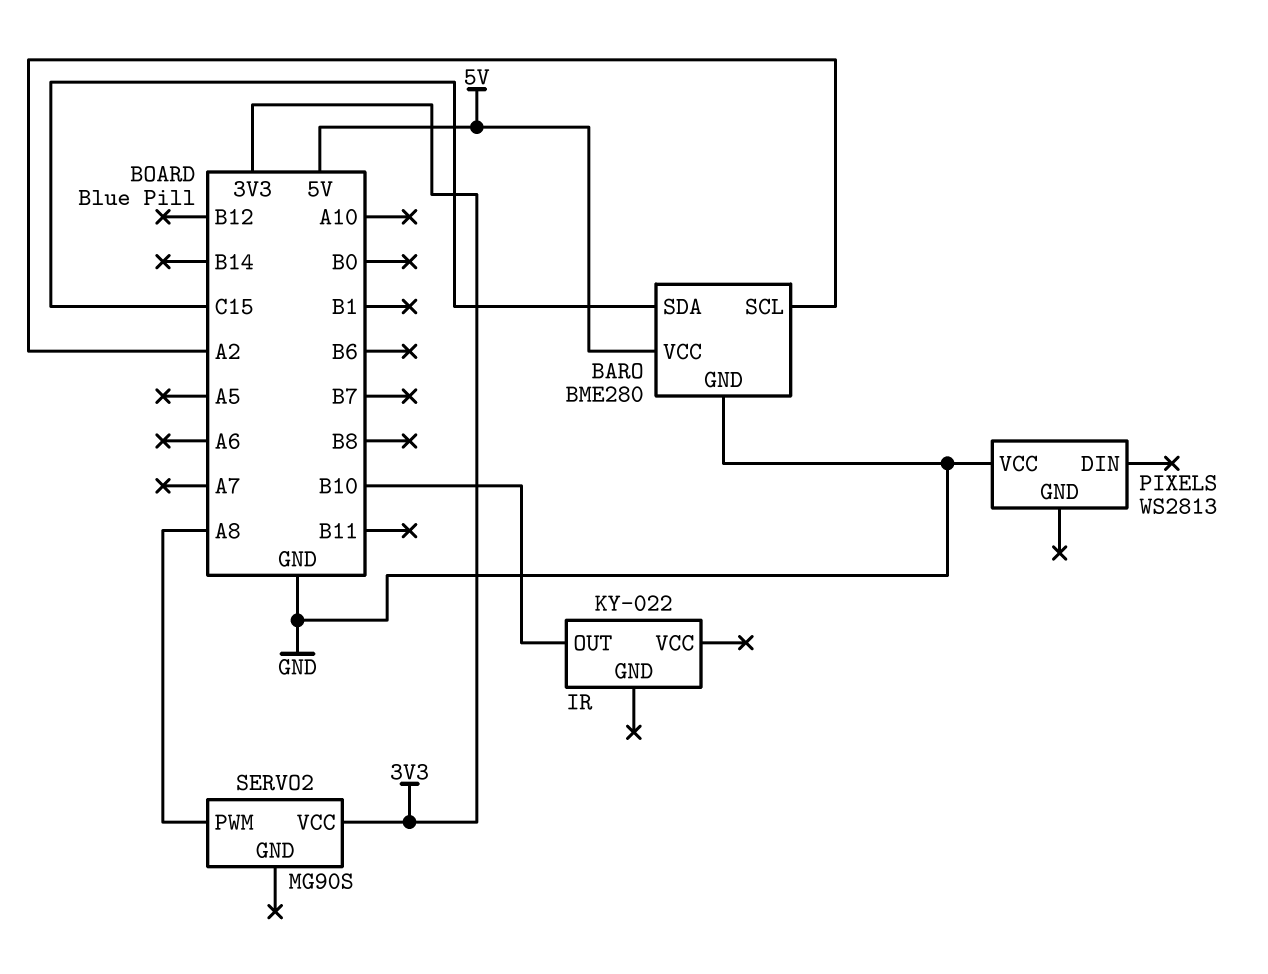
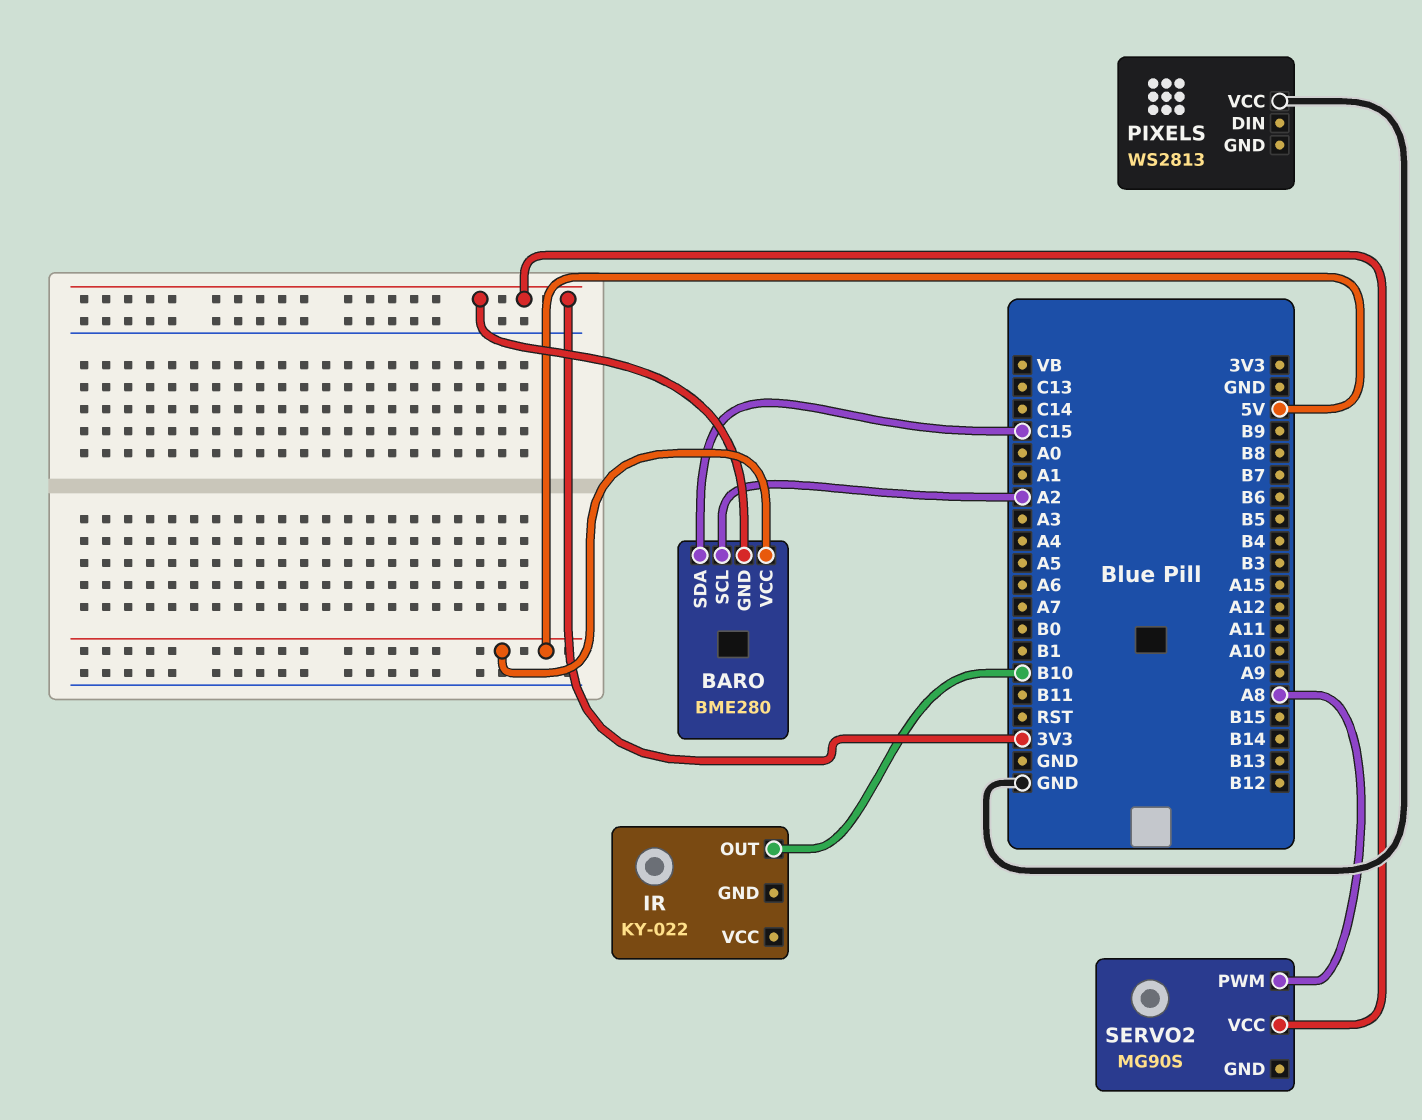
BARO pin GND: GND -> 3V3

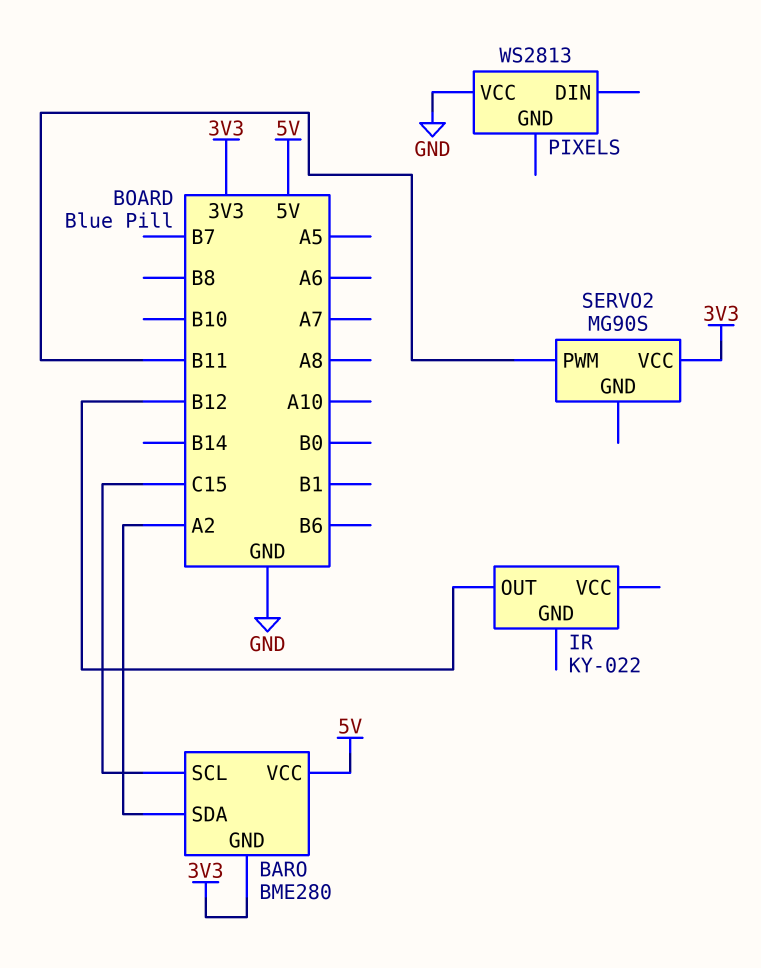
BARO pin SCL: A2 -> C15
BARO pin SDA: C15 -> A2
IR pin OUT: B10 -> B12
SERVO2 pin PWM: A8 -> B11

